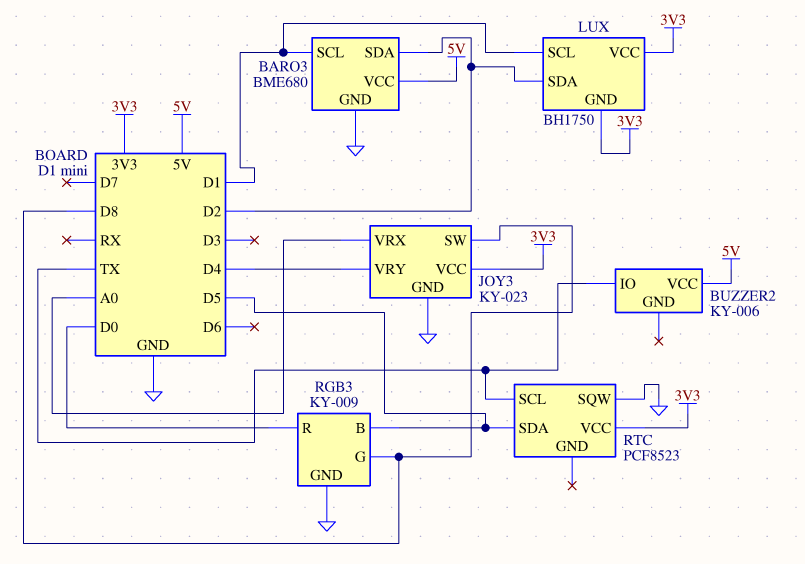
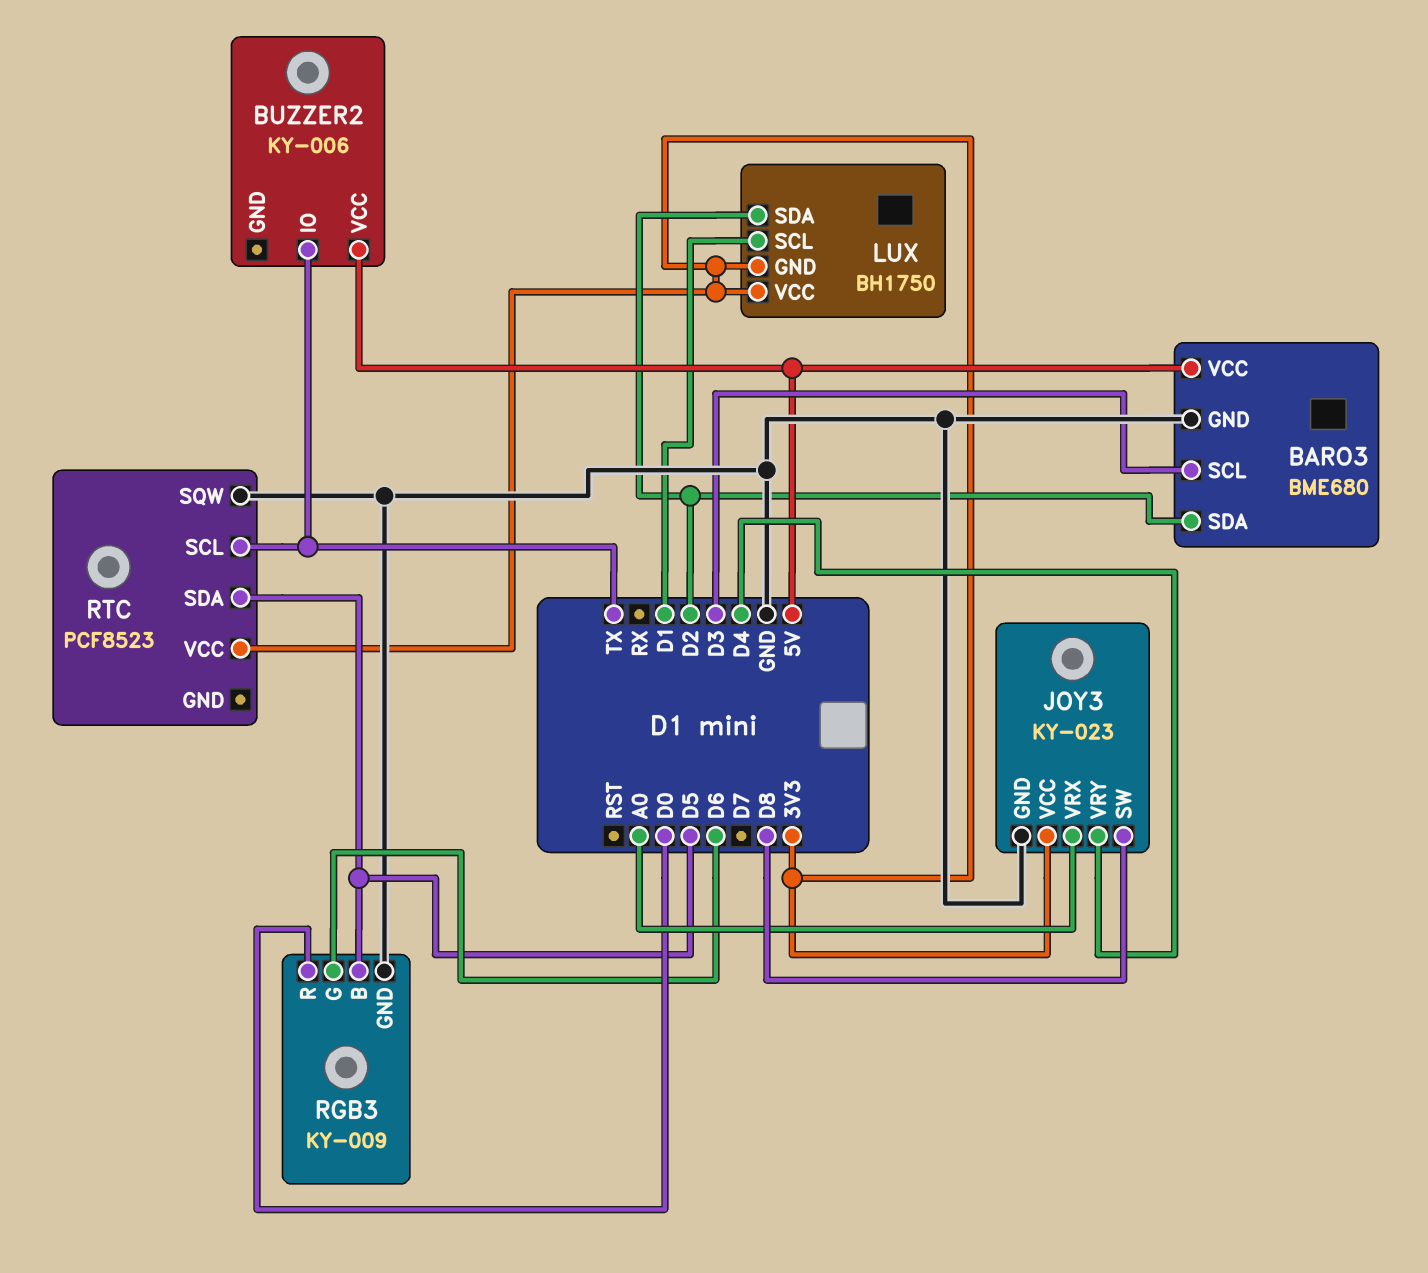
BARO3 pin SCL: D1 -> D3
RGB3 pin G: D8 -> D6

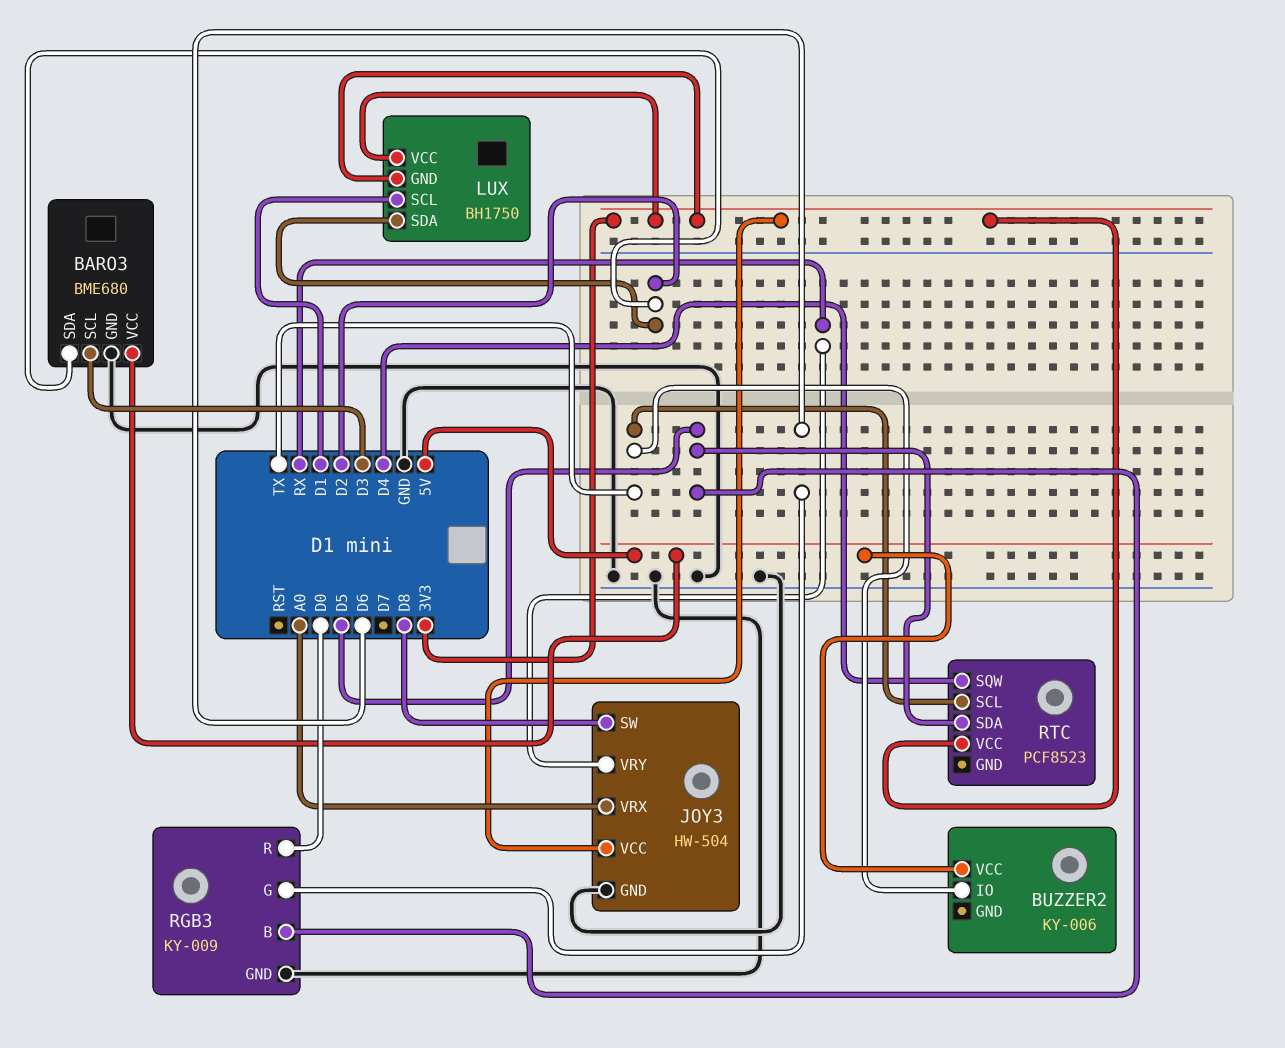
JOY3: KY-023 -> HW-504
JOY3 pin VRY: D4 -> RX
RTC pin SQW: GND -> D4

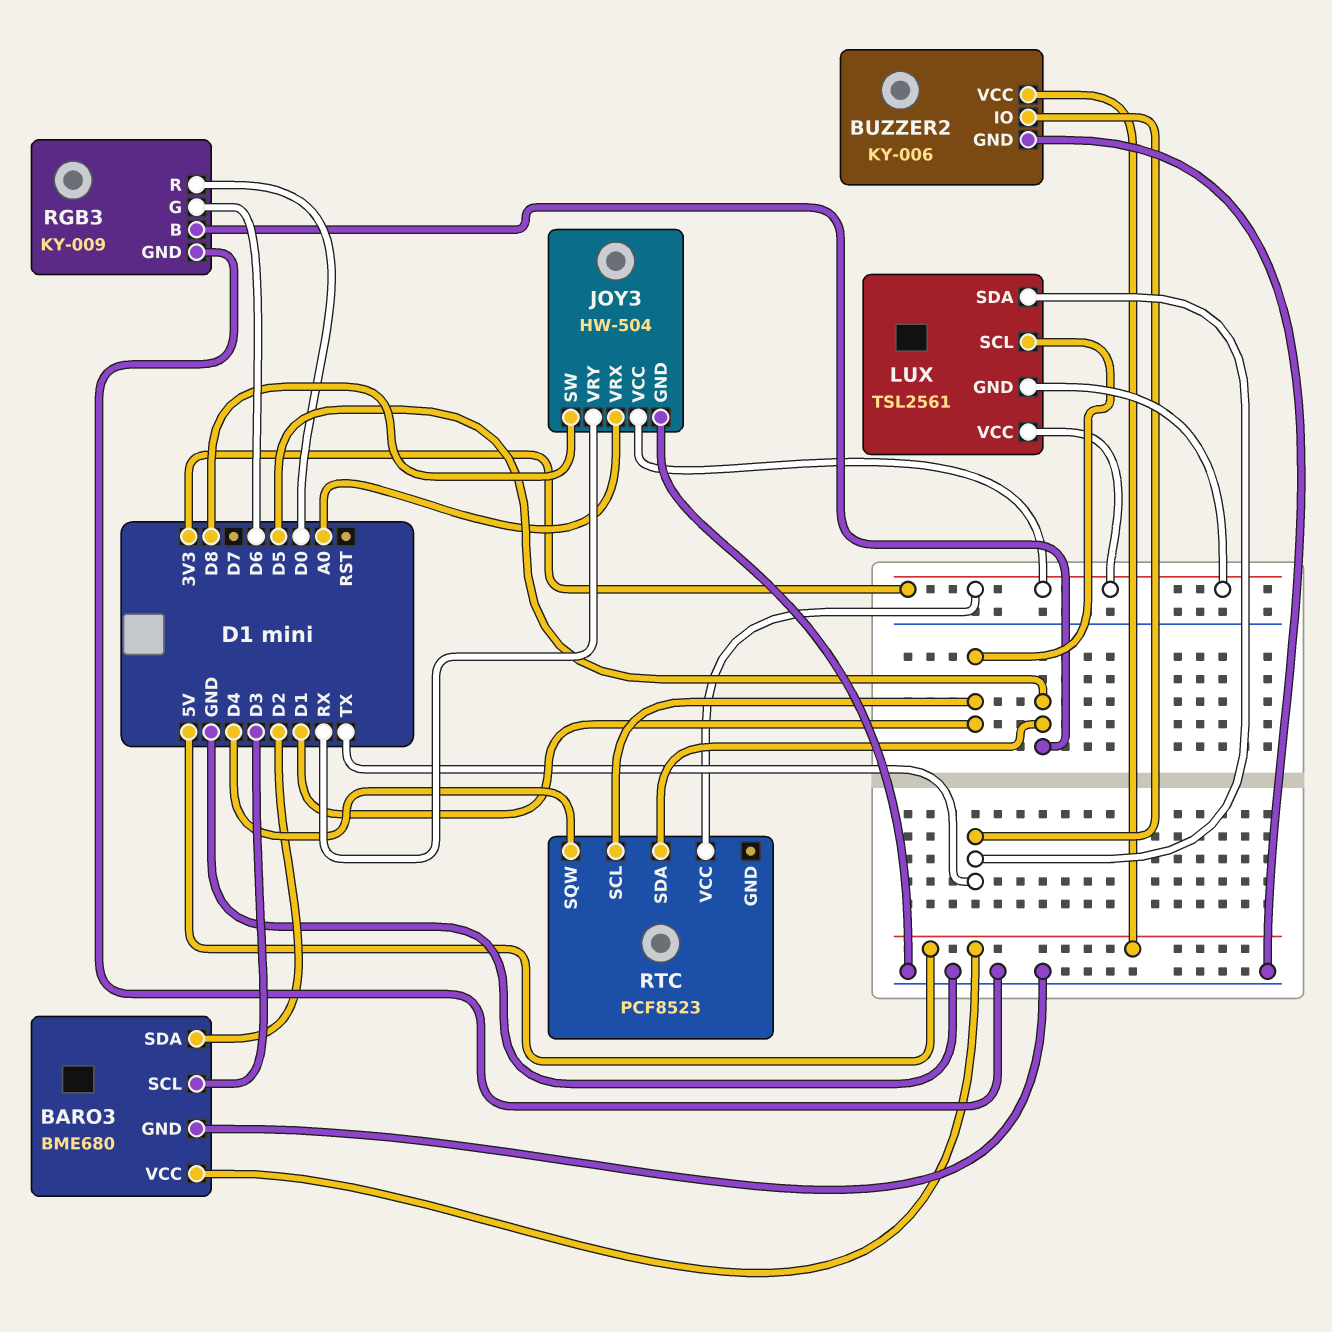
BUZZER2 pin GND: none -> GND
LUX: BH1750 -> TSL2561
LUX pin SDA: D2 -> TX
RTC pin SCL: TX -> D1

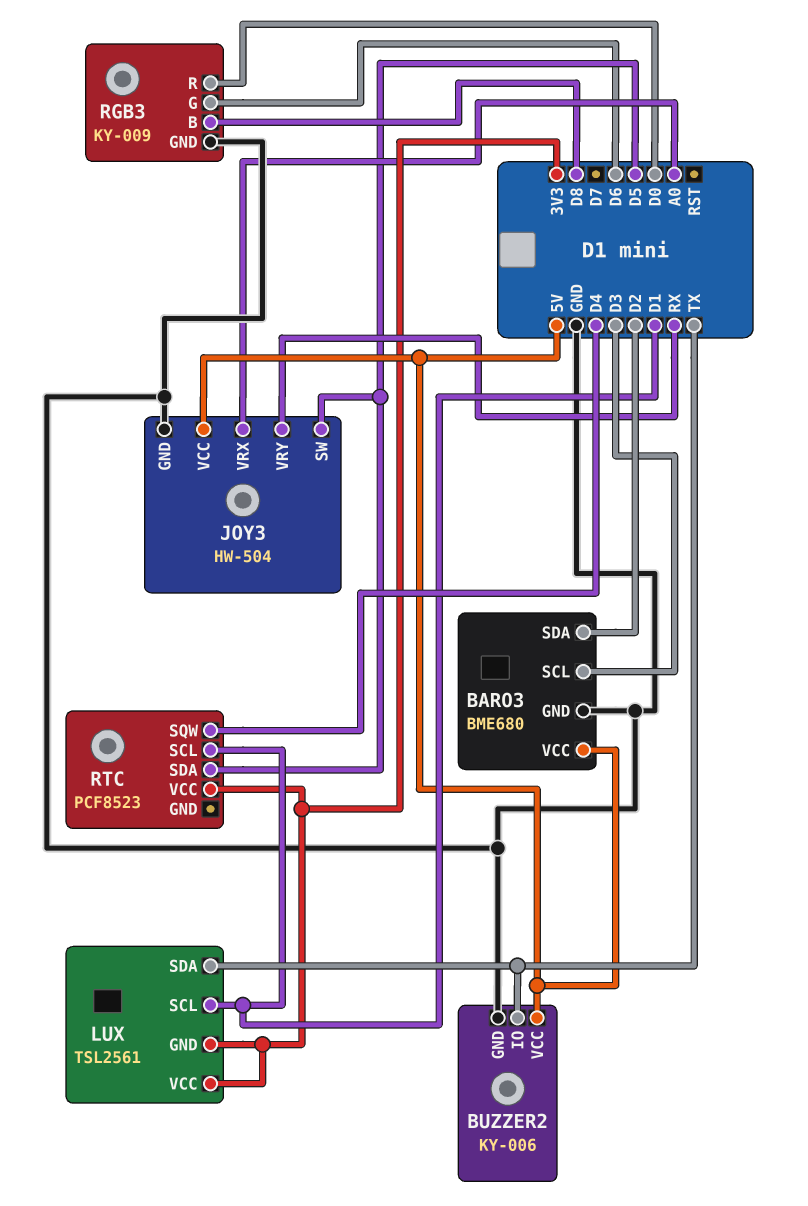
JOY3 pin SW: D8 -> D5
JOY3 pin VCC: 3V3 -> 5V
RGB3 pin B: D5 -> D8

